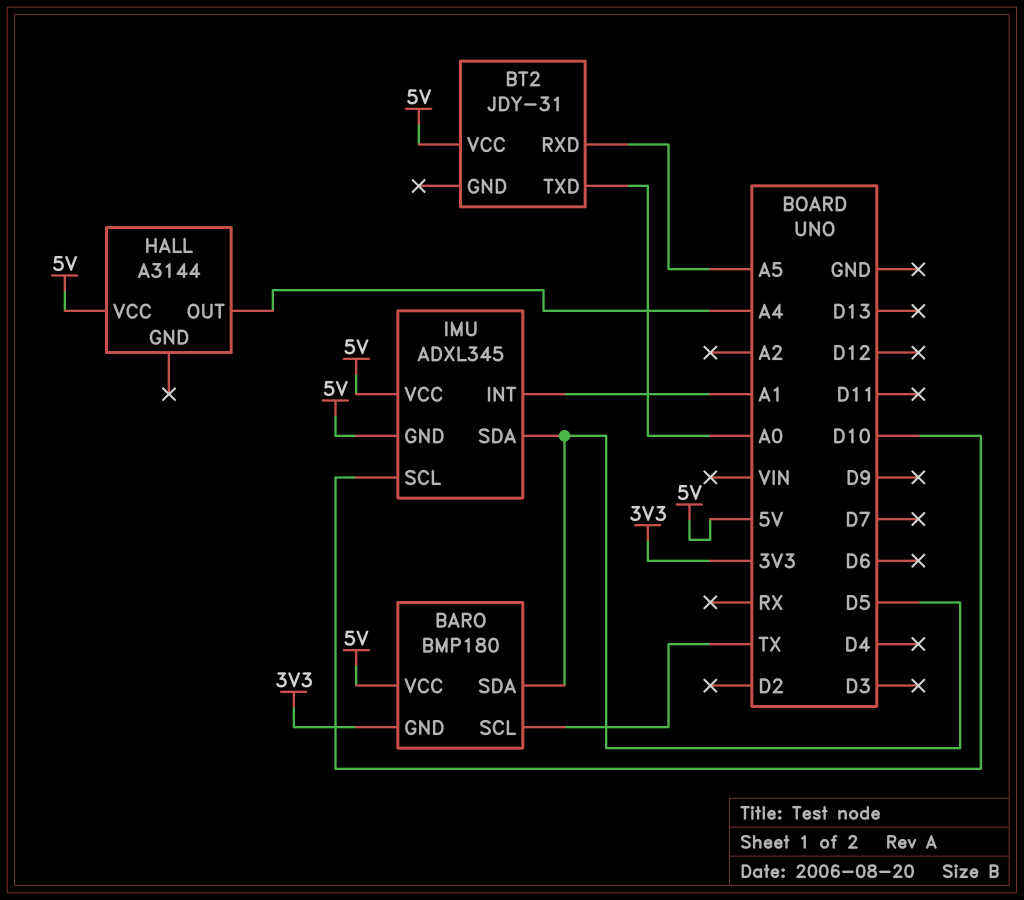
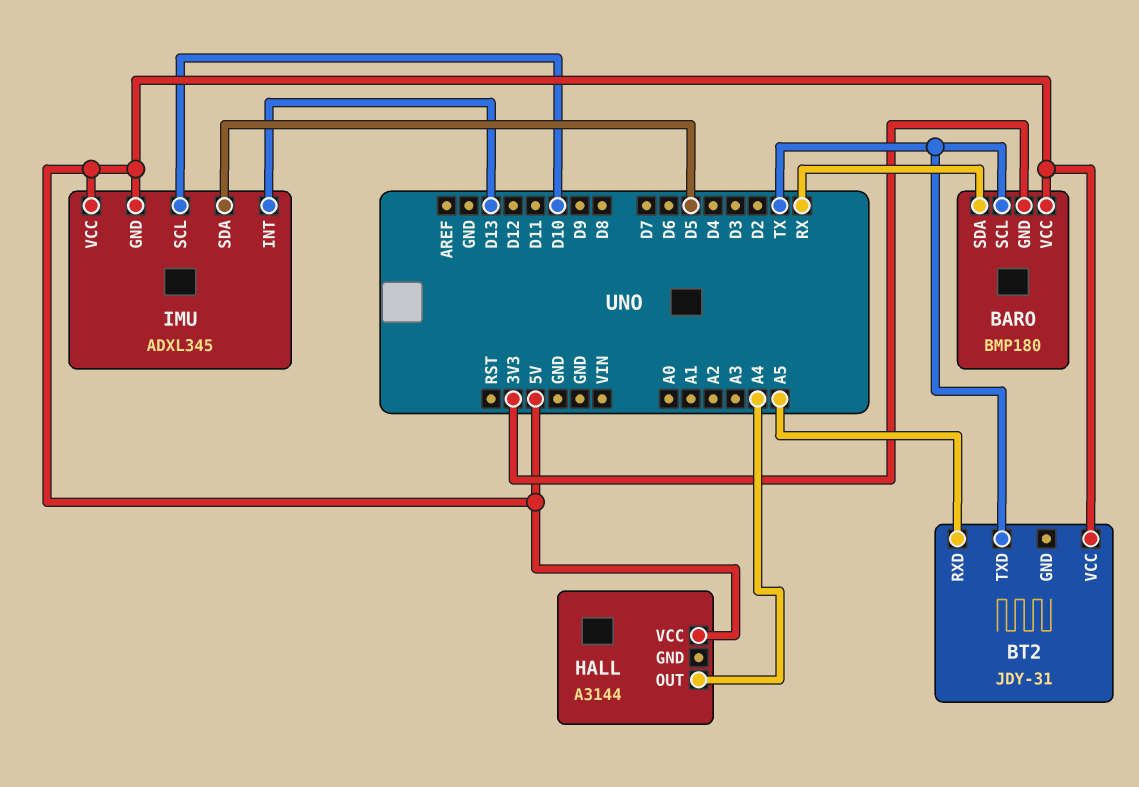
BARO pin SDA: D5 -> RX
BT2 pin TXD: A0 -> TX
IMU pin INT: A1 -> D13

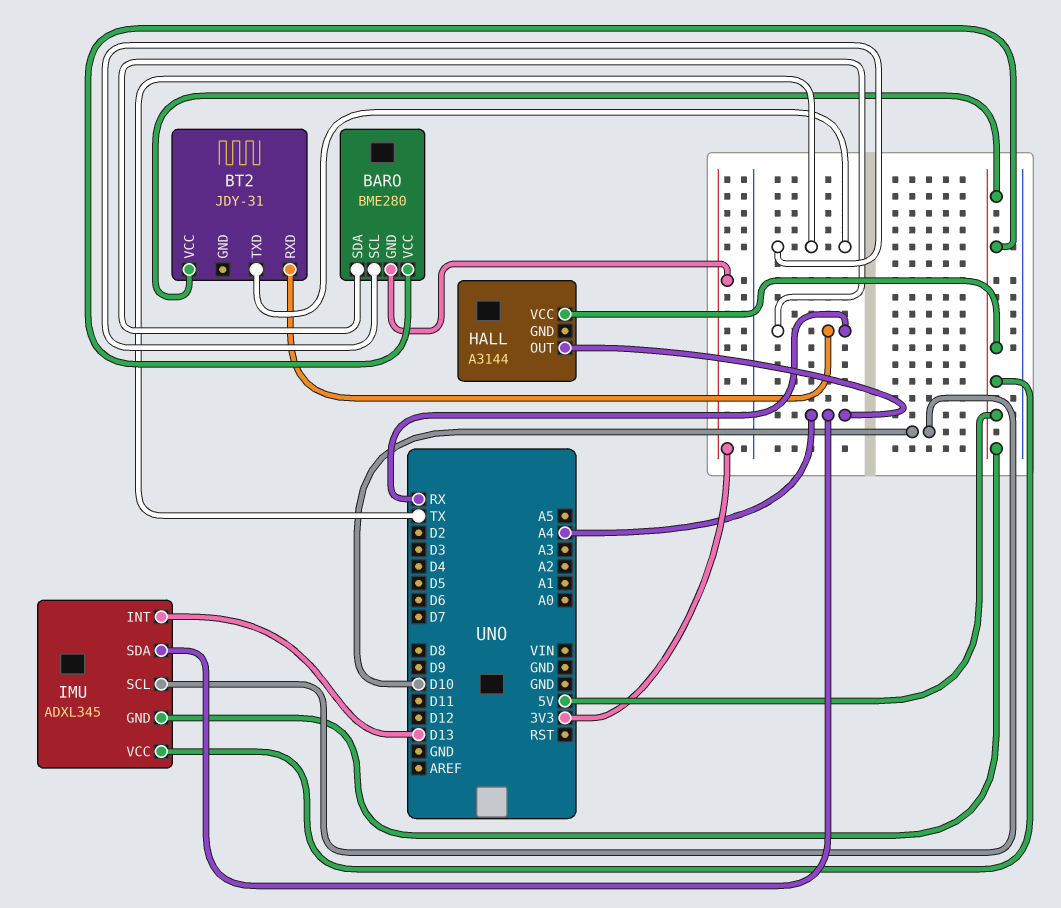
BARO: BMP180 -> BME280
BT2 pin RXD: A5 -> RX
IMU pin SDA: D5 -> A4

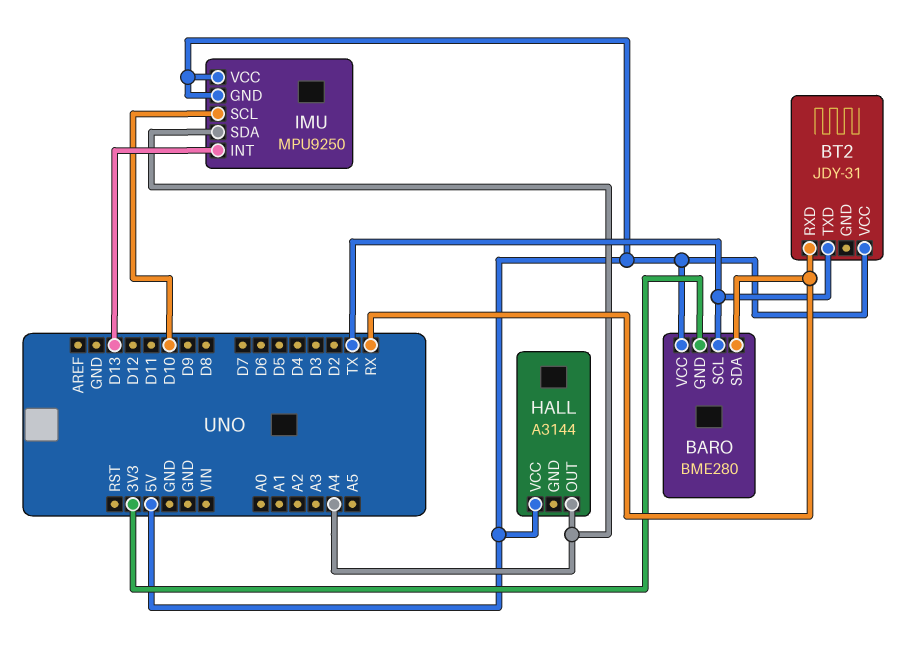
IMU: ADXL345 -> MPU9250

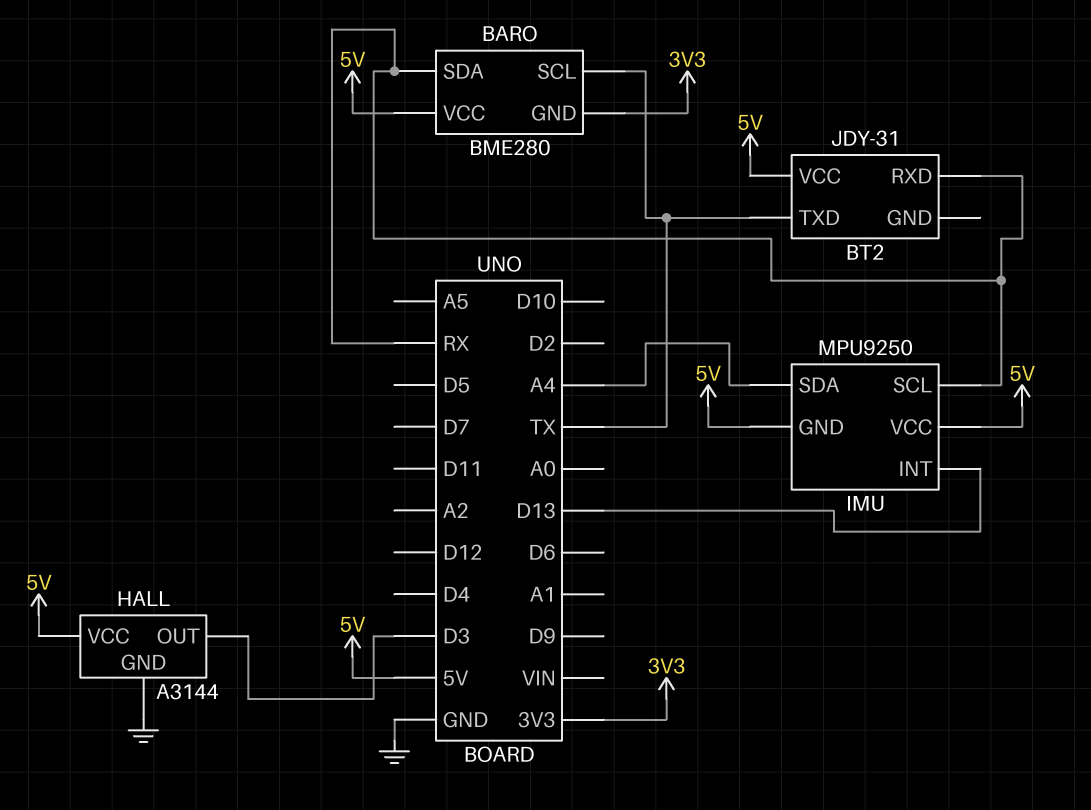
HALL pin GND: none -> GND
HALL pin OUT: A4 -> D3
IMU pin SCL: D10 -> RX

